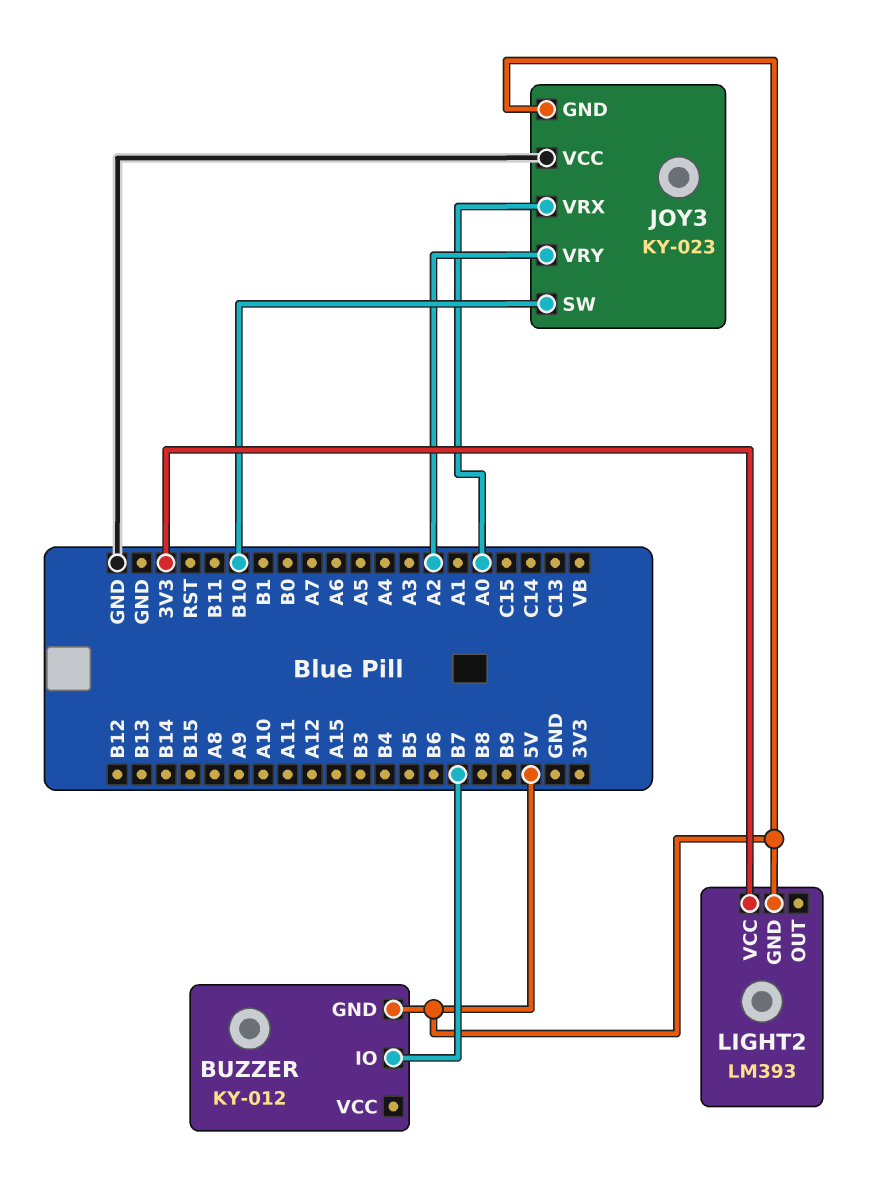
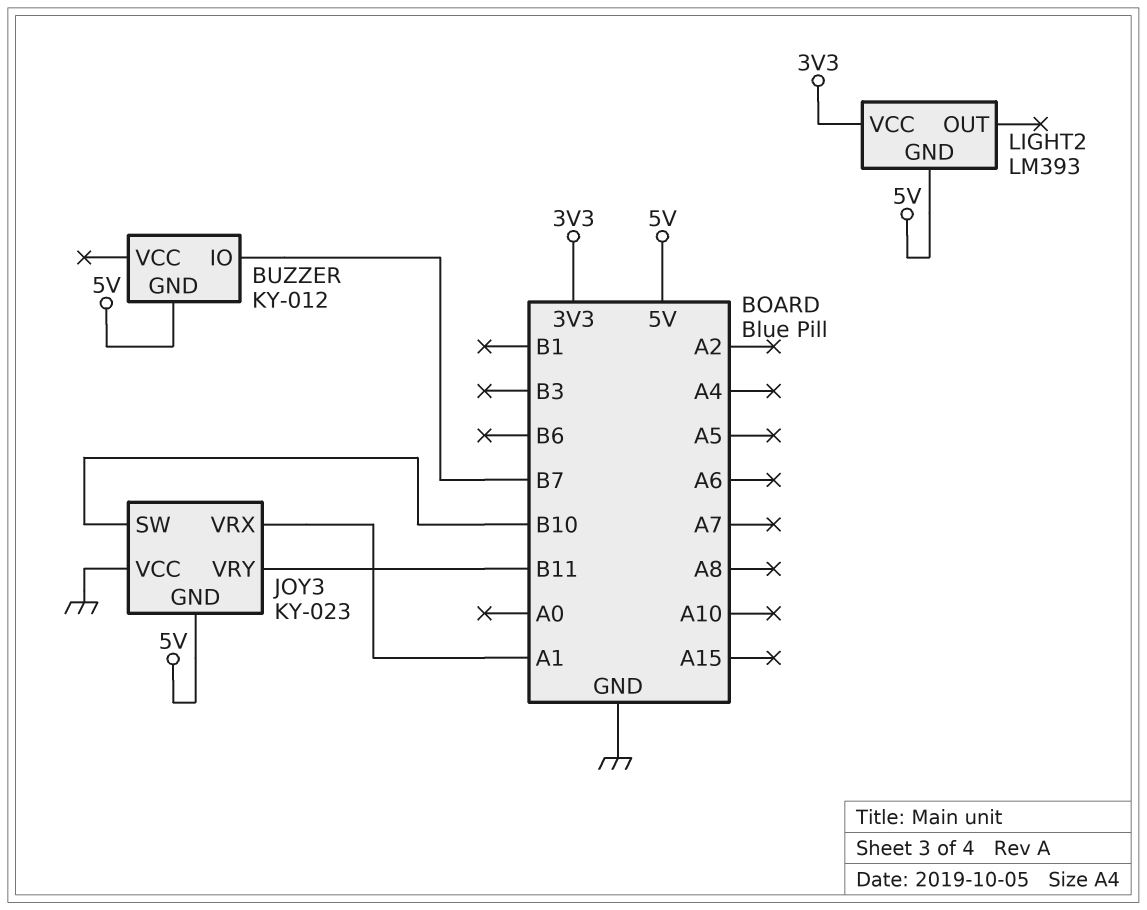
JOY3 pin VRX: A0 -> A1
JOY3 pin VRY: A2 -> B11

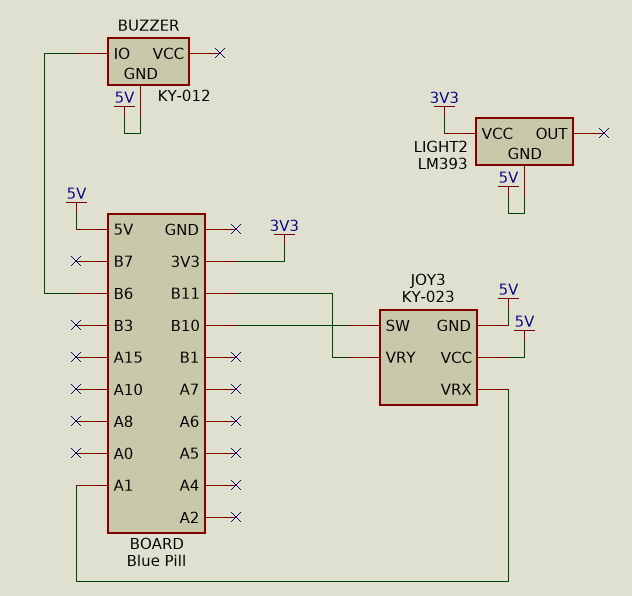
BUZZER pin IO: B7 -> B6
JOY3 pin VCC: GND -> 5V

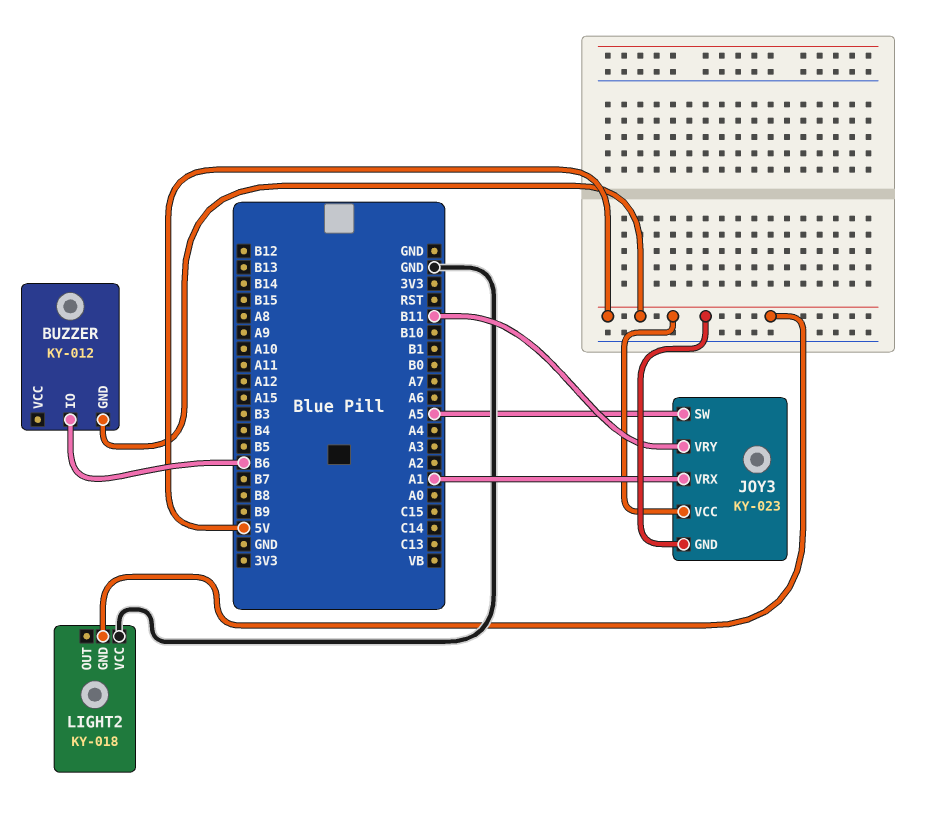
JOY3 pin SW: B10 -> A5
LIGHT2: LM393 -> KY-018
LIGHT2 pin VCC: 3V3 -> GND

